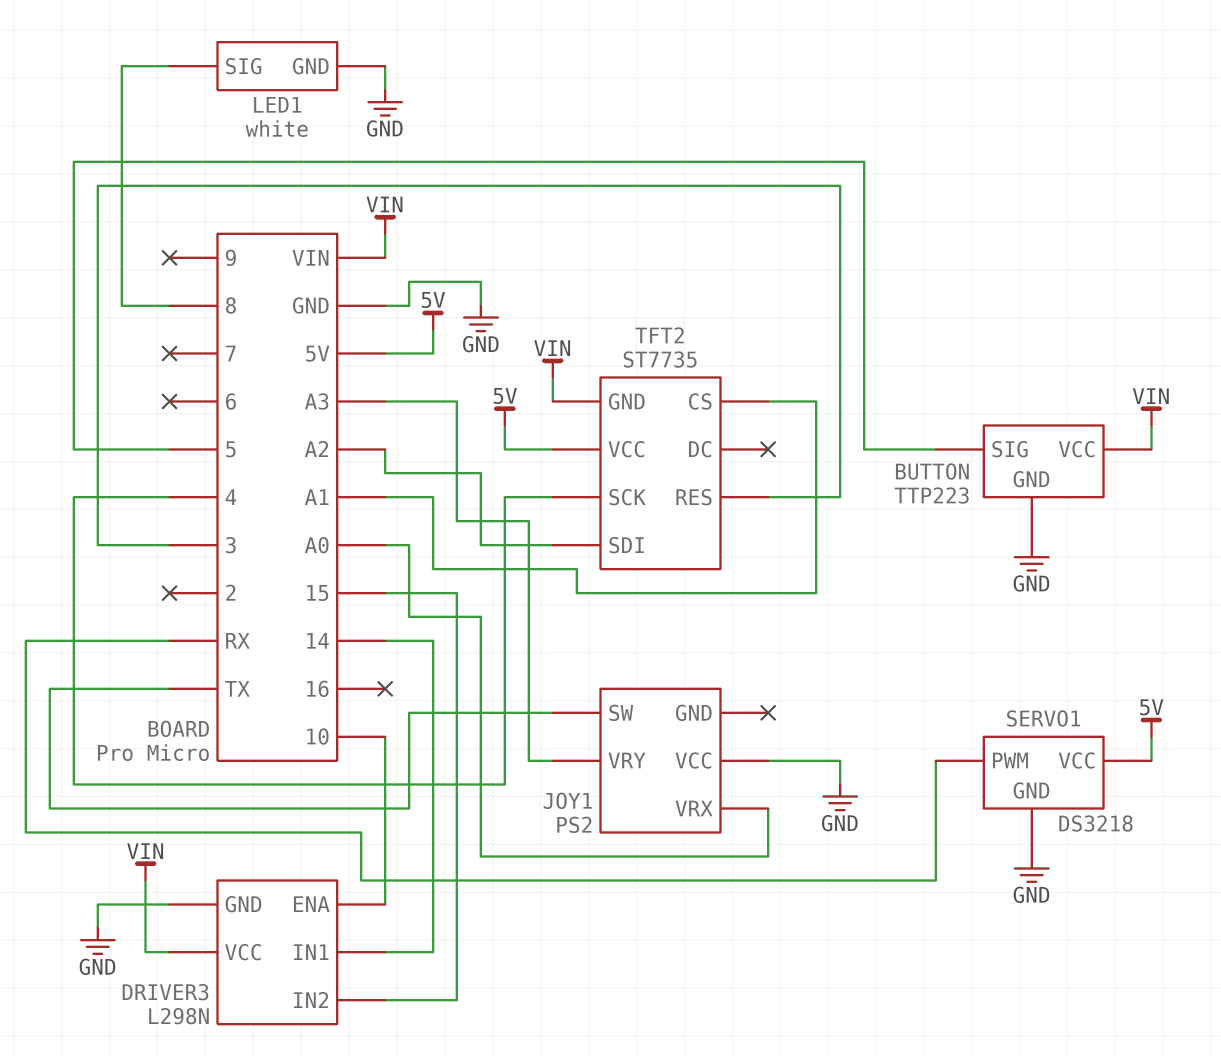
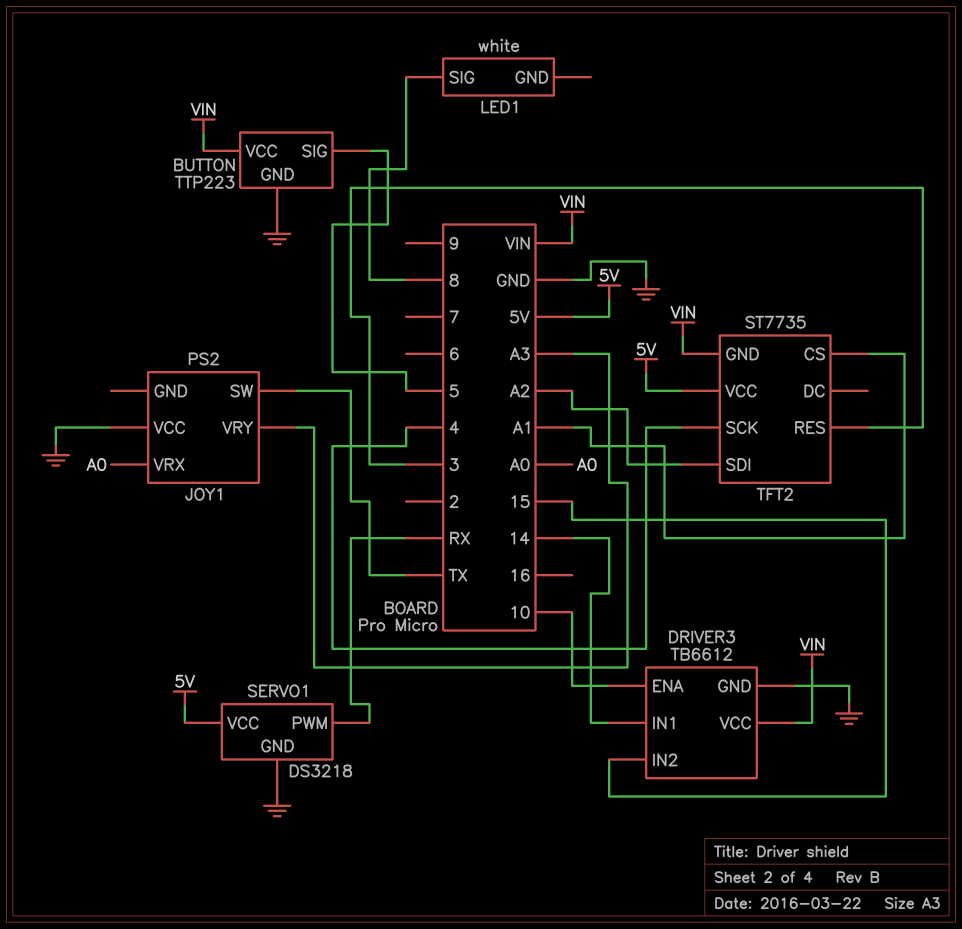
DRIVER3: L298N -> TB6612
LED1 pin GND: GND -> none

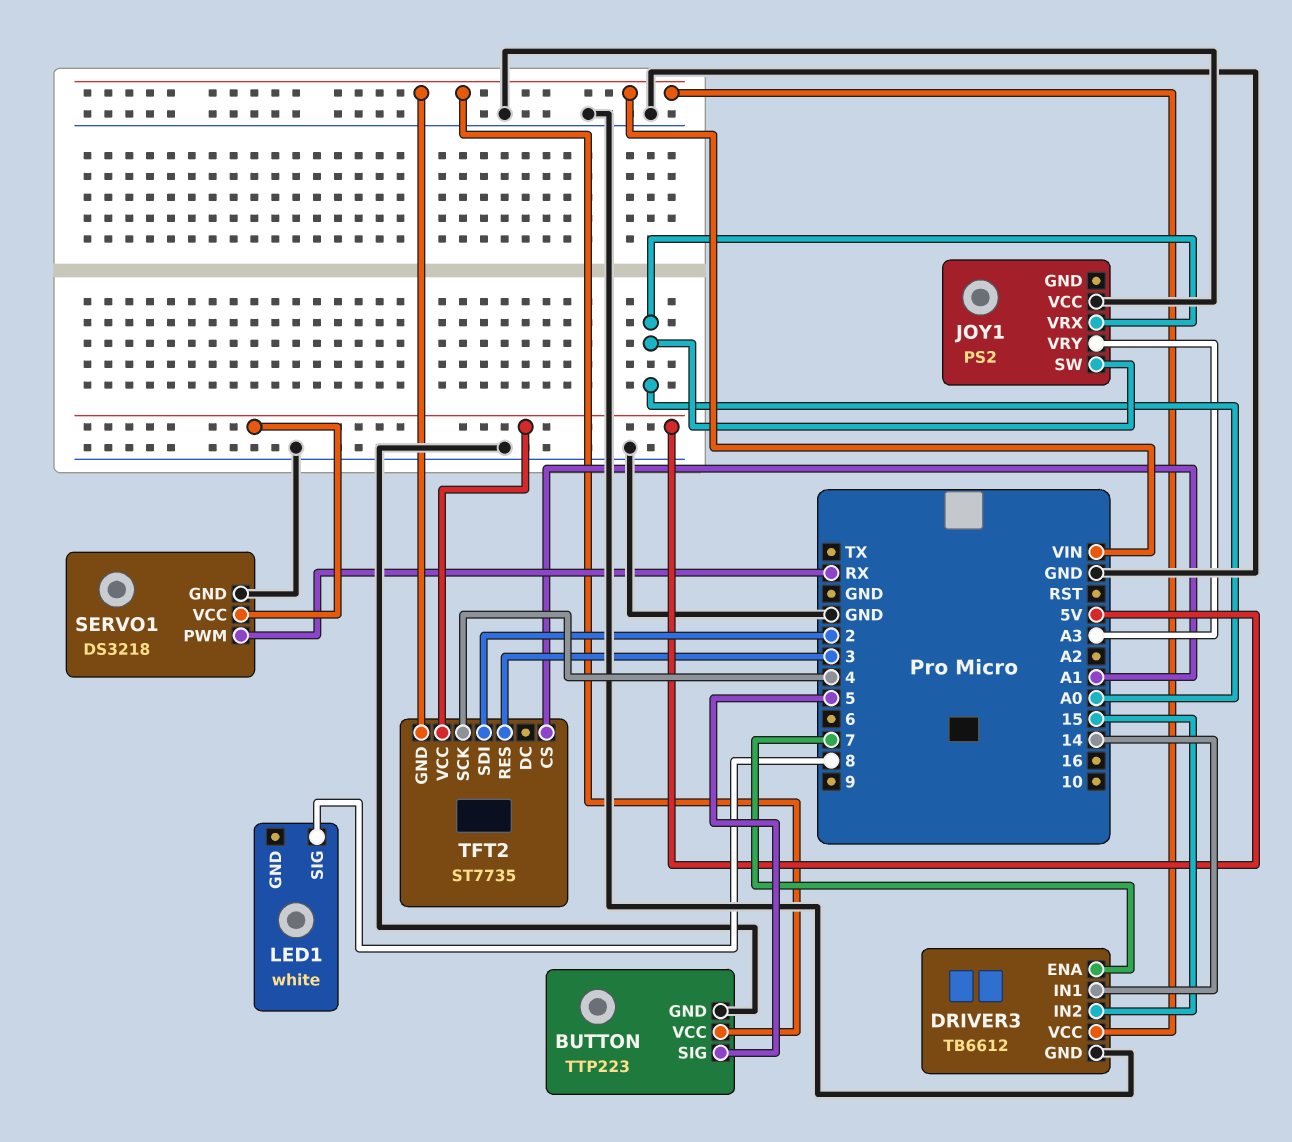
DRIVER3 pin ENA: 10 -> 7
JOY1 pin SW: TX -> A0
TFT2 pin SDI: A2 -> 2

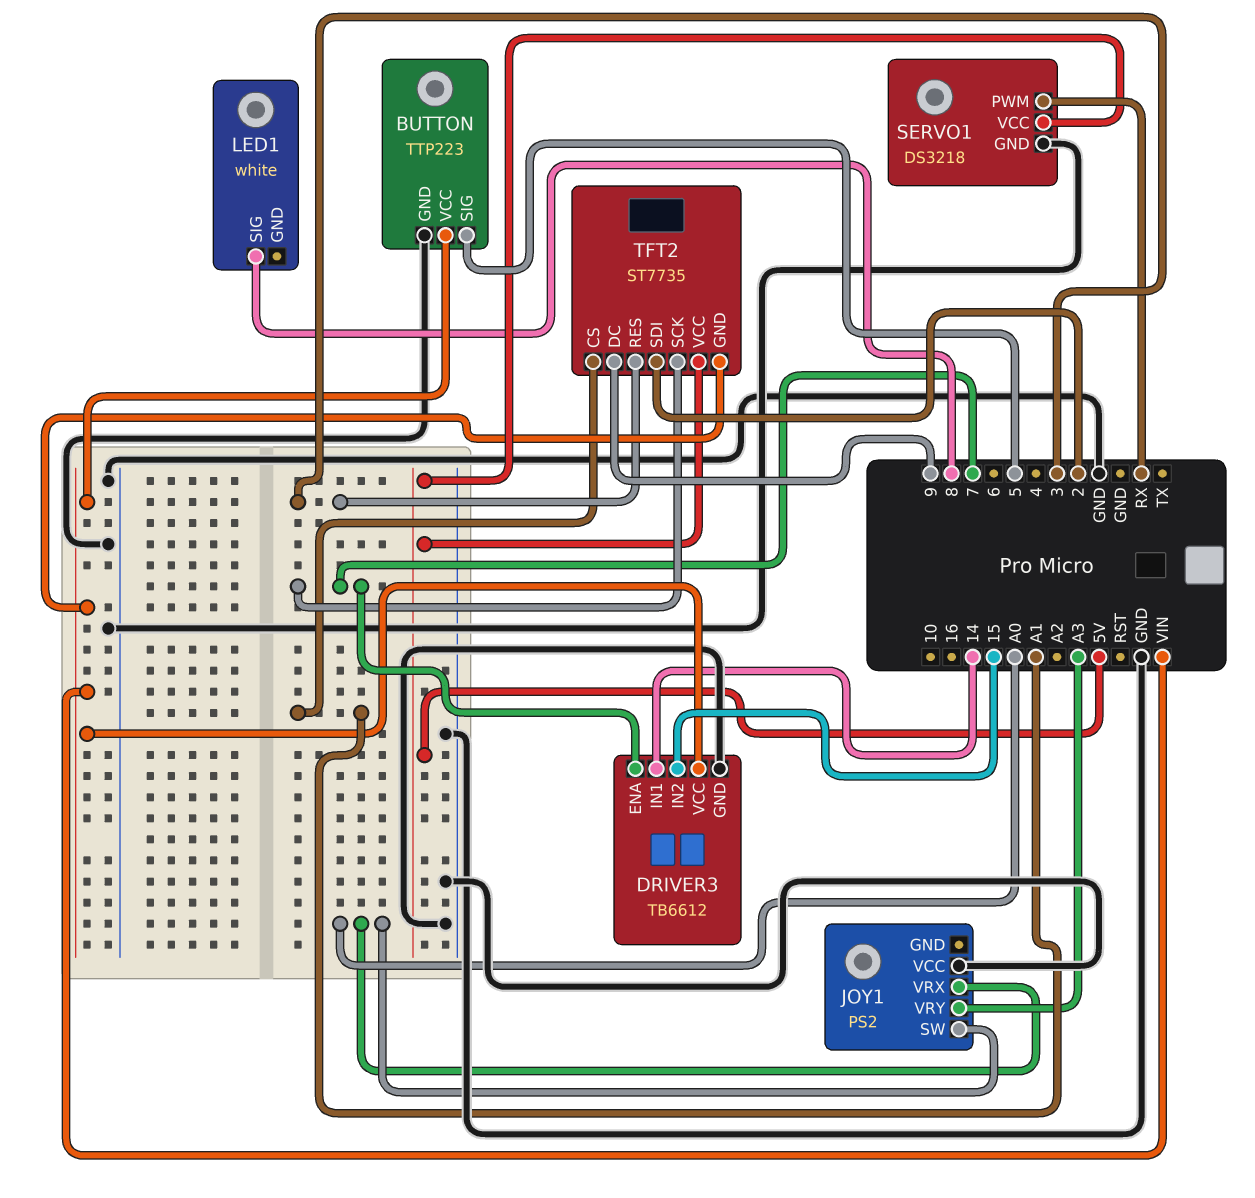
TFT2 pin DC: none -> 9
TFT2 pin SCK: 4 -> 7

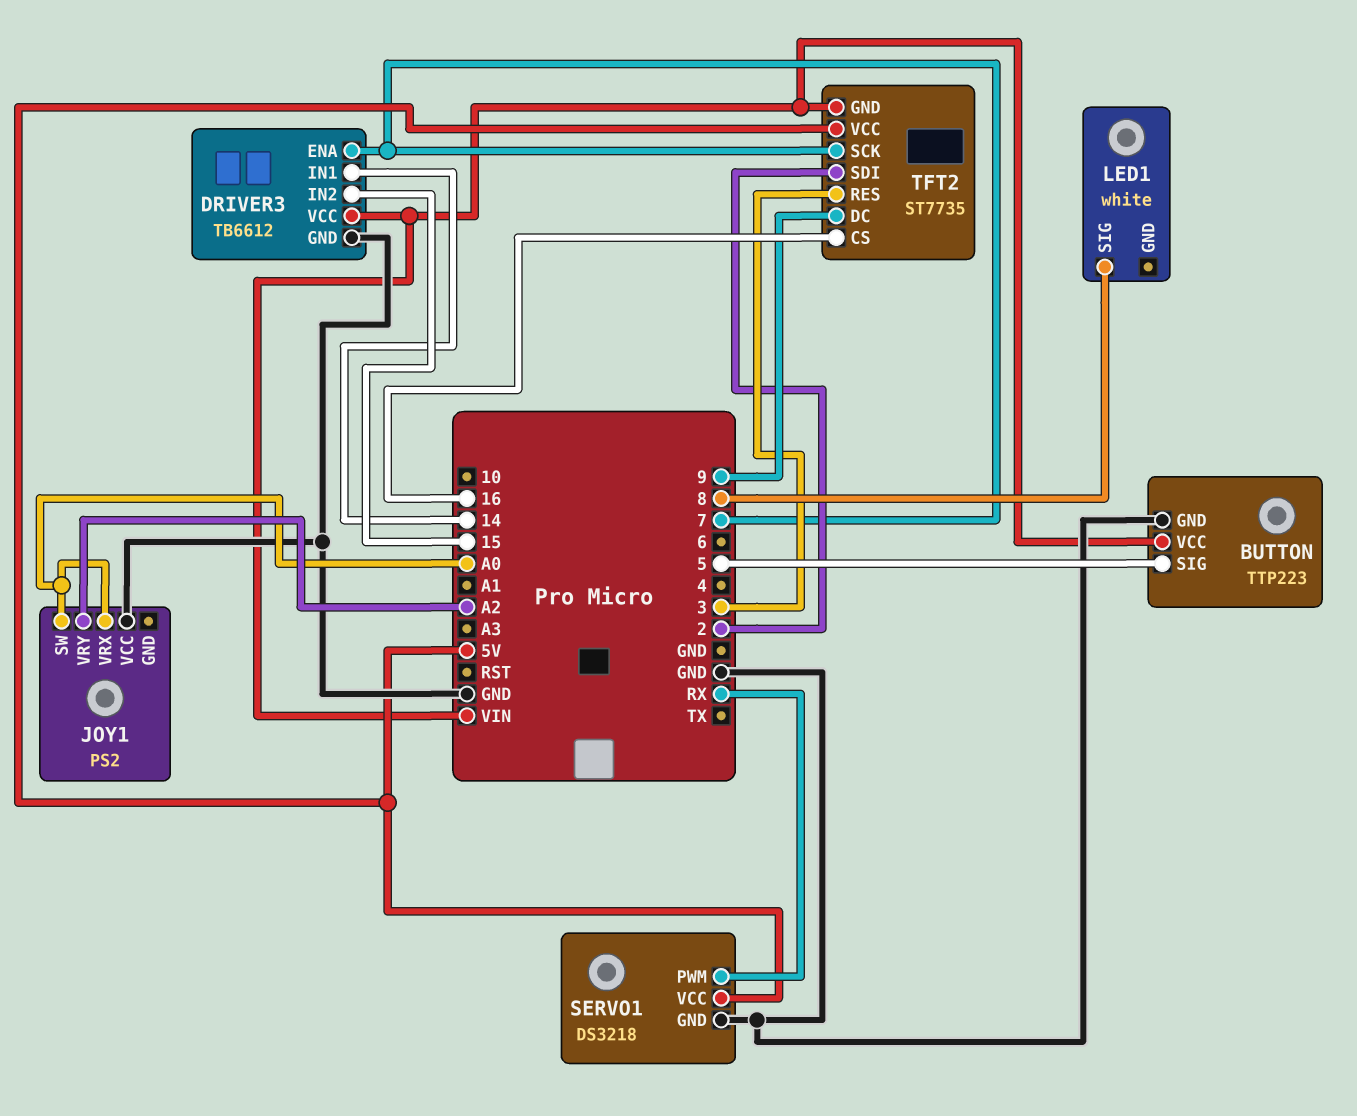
JOY1 pin VRY: A3 -> A2
TFT2 pin CS: A1 -> 16

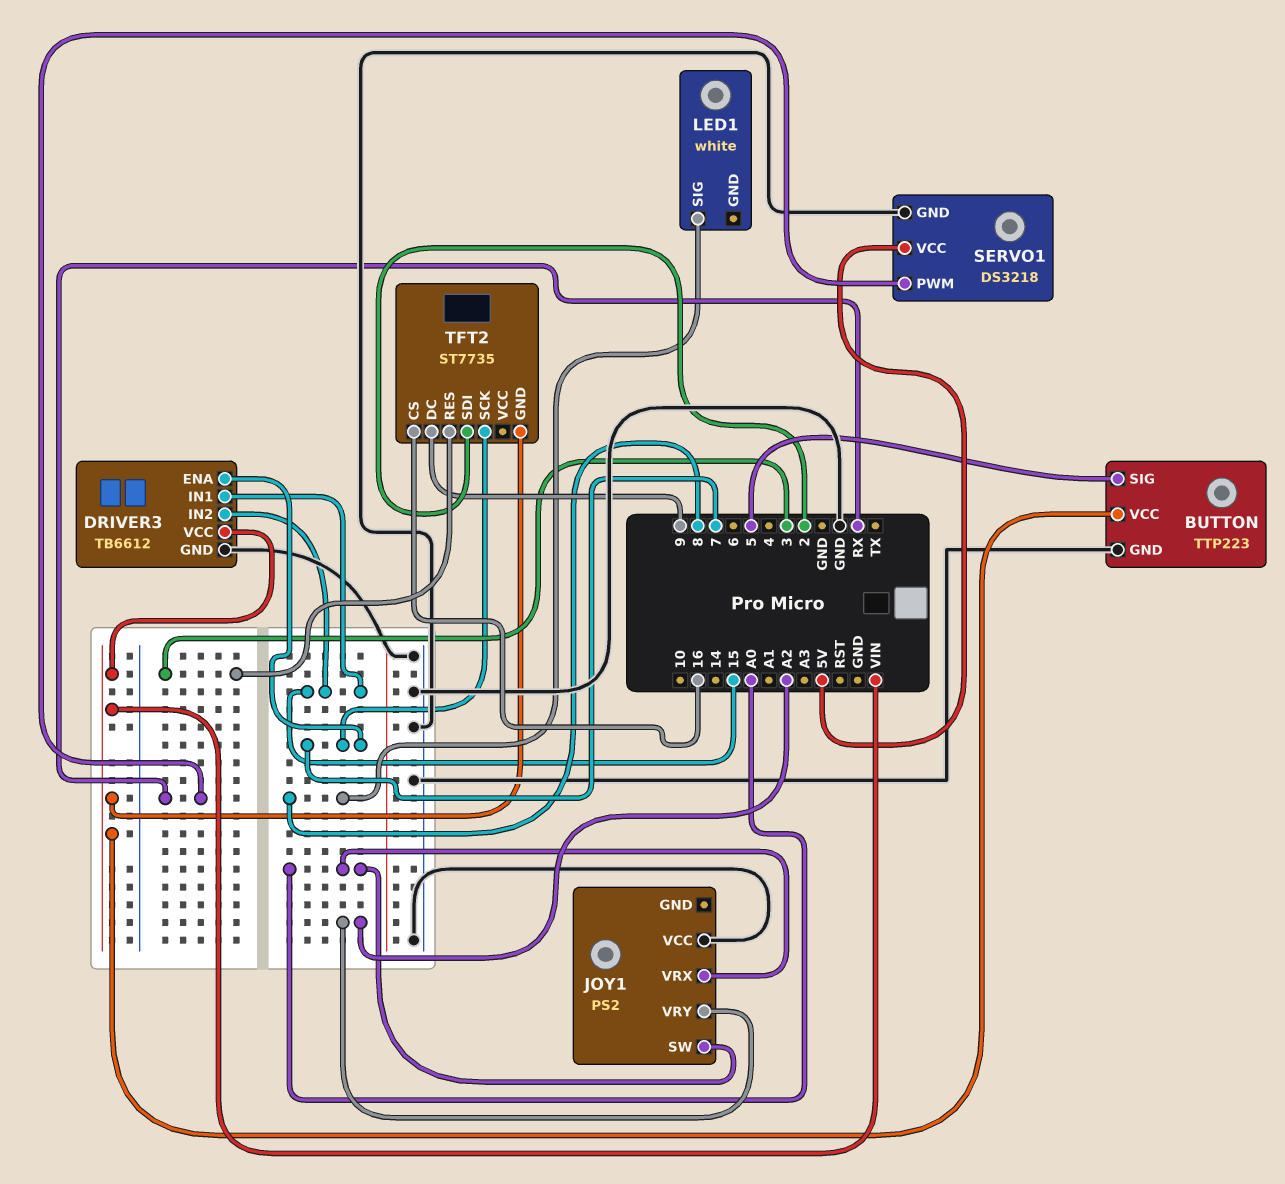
DRIVER3 pin IN1: 14 -> 15
TFT2 pin VCC: 5V -> none

